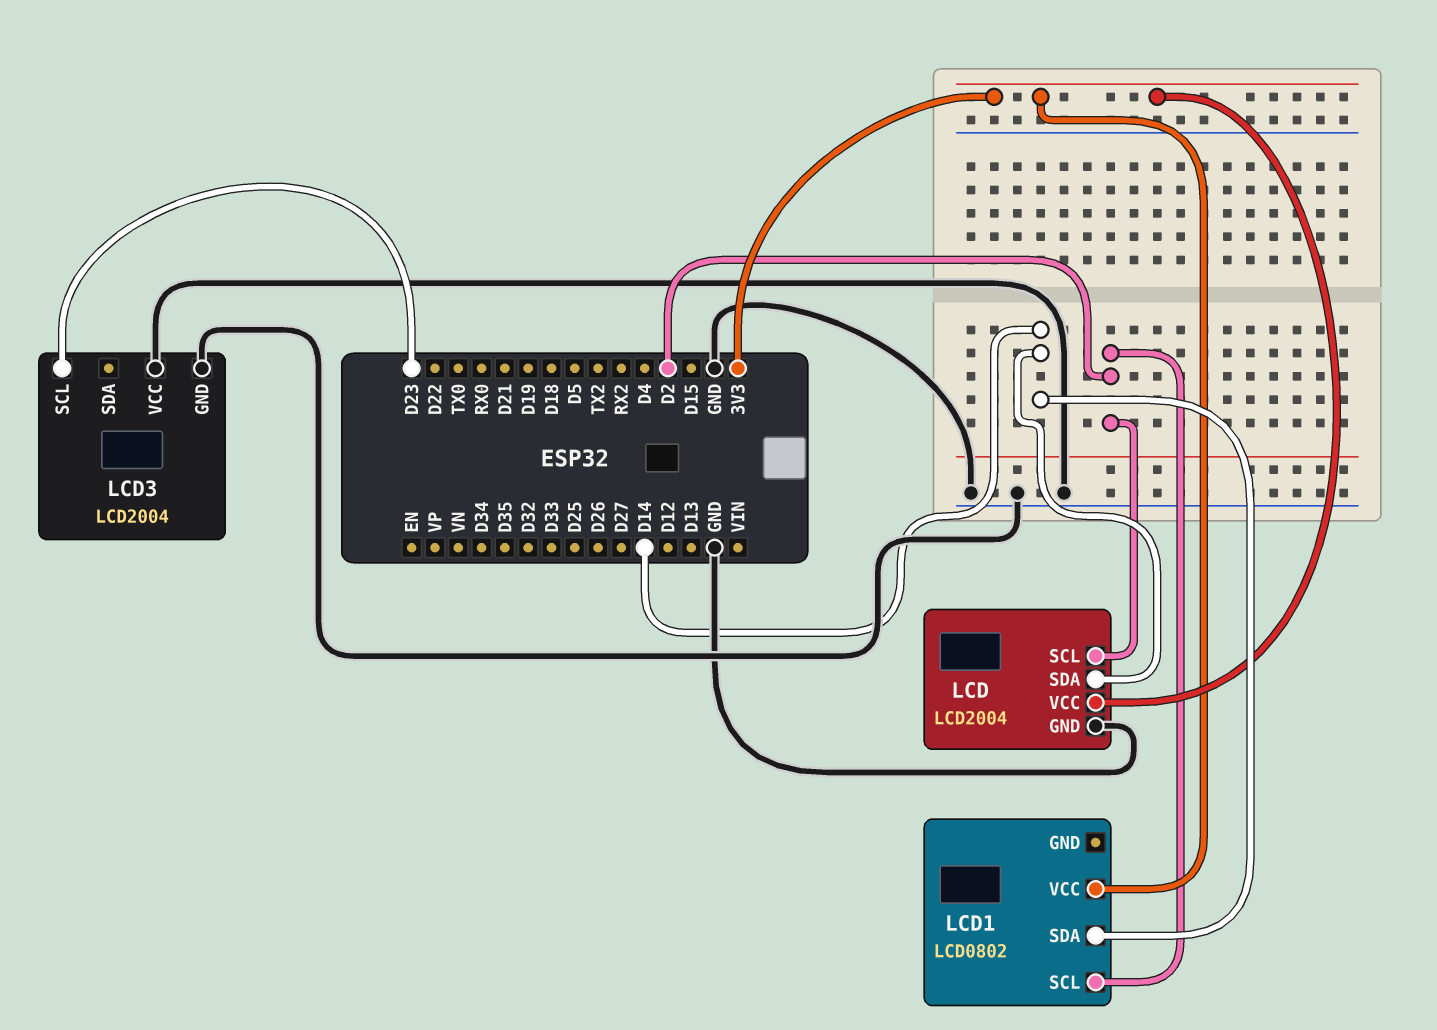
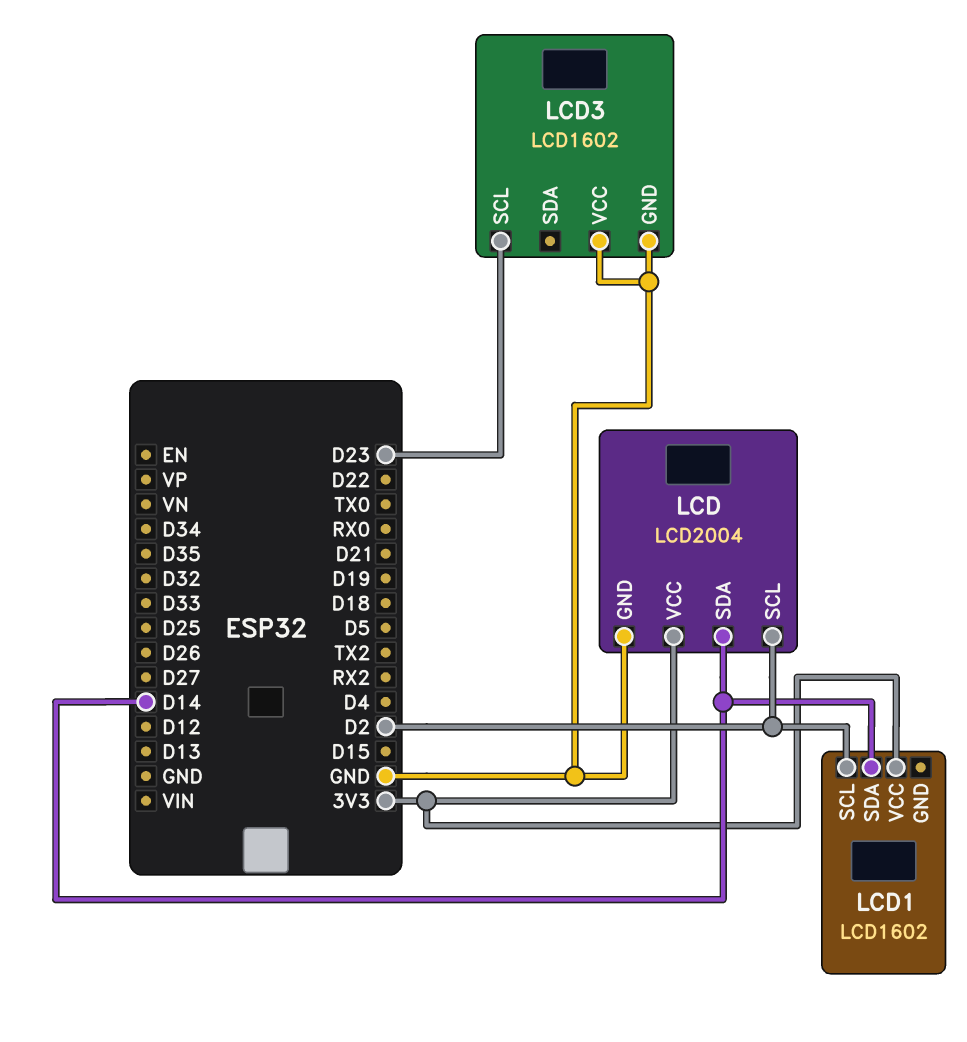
LCD1: LCD0802 -> LCD1602
LCD3: LCD2004 -> LCD1602

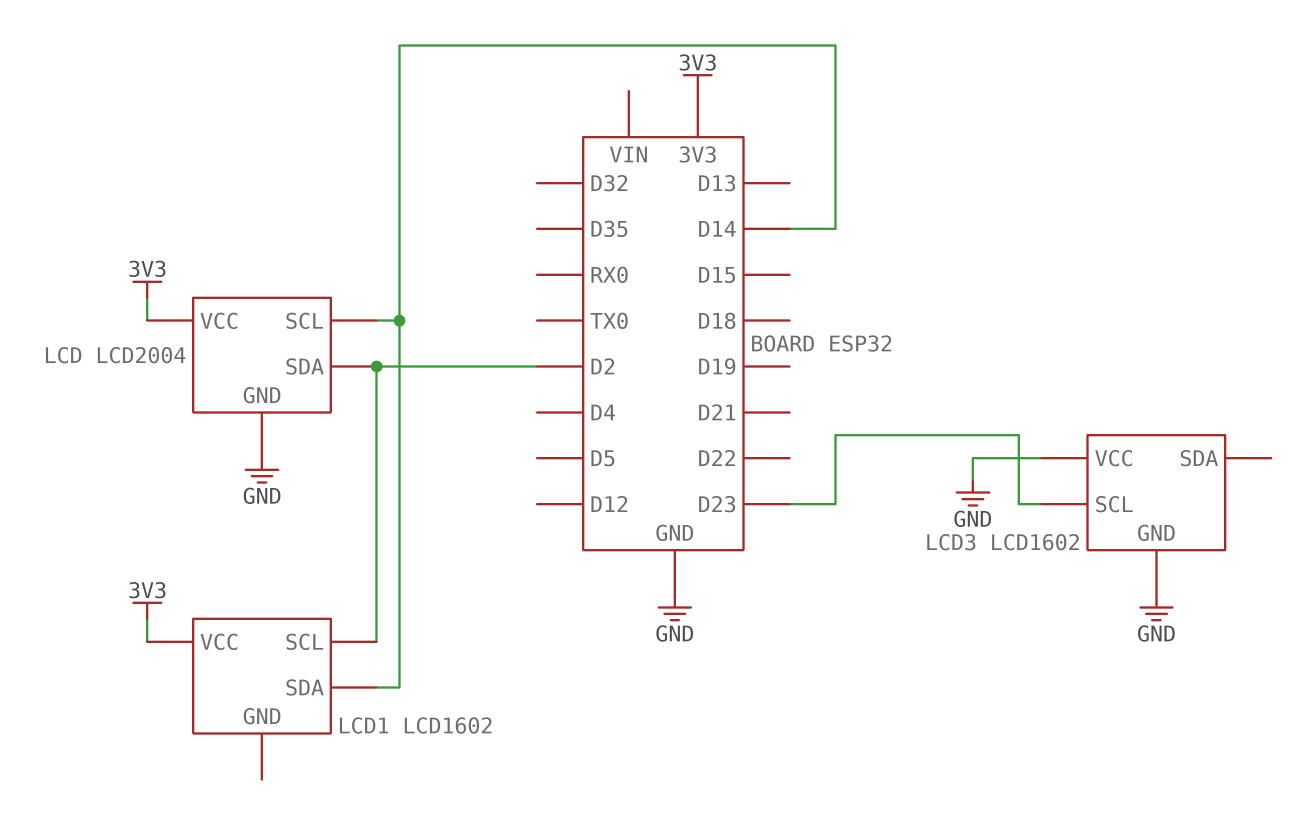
LCD pin SCL: D2 -> D14
LCD pin SDA: D14 -> D2

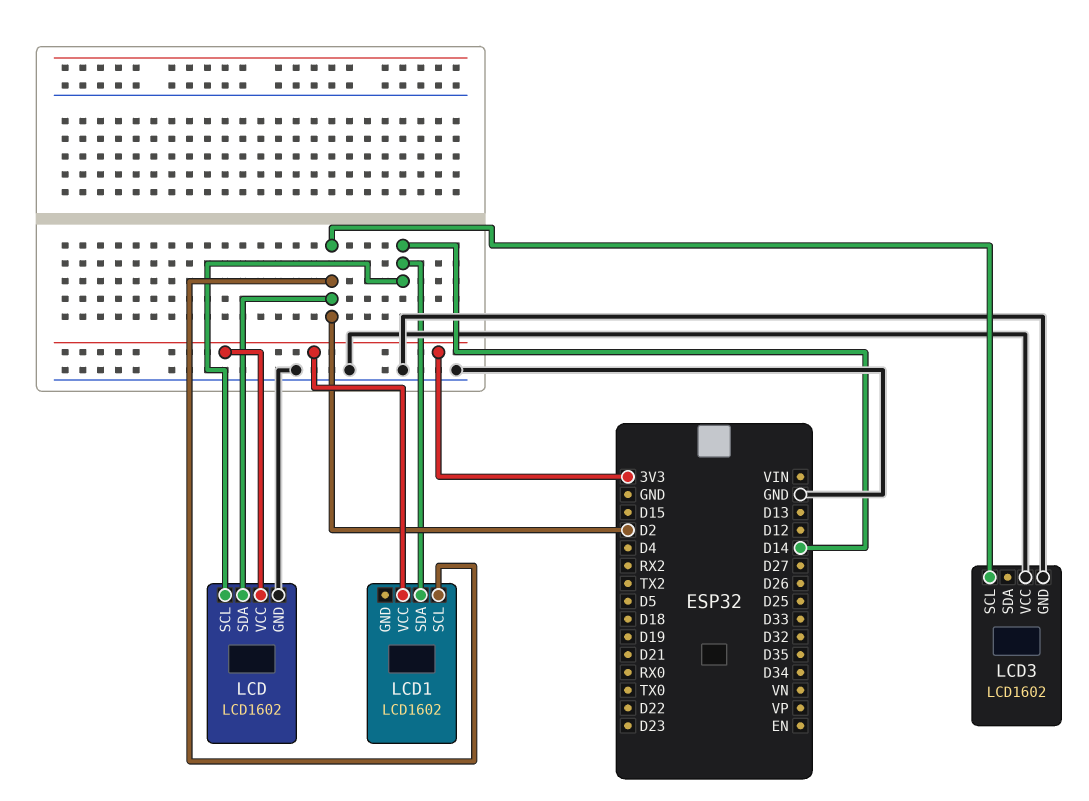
LCD: LCD2004 -> LCD1602
LCD3 pin SCL: D23 -> D2

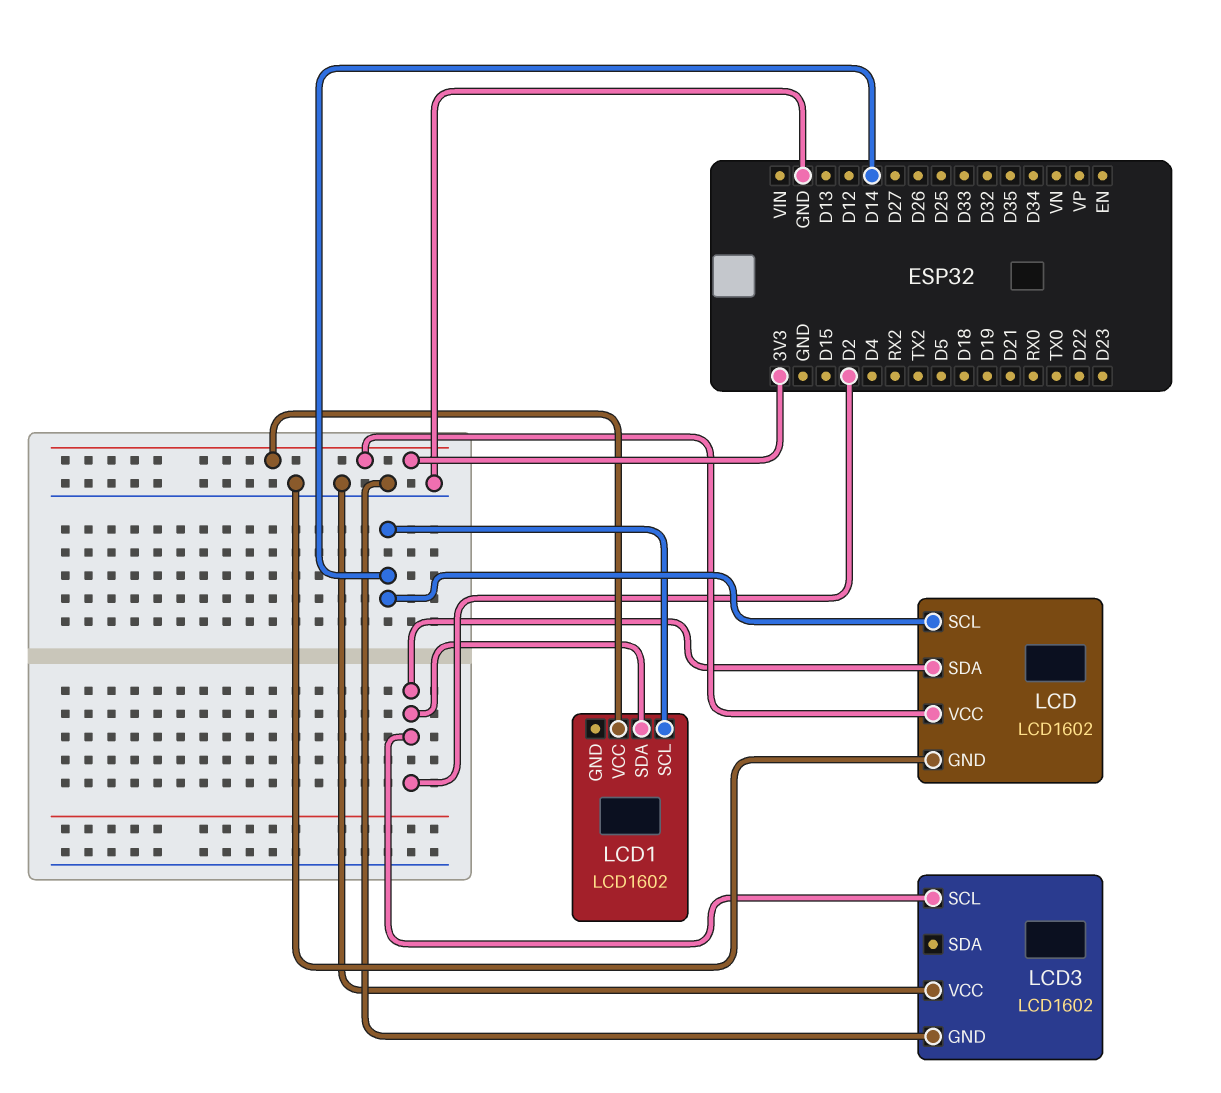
LCD1 pin SCL: D2 -> D14
LCD1 pin SDA: D14 -> D2

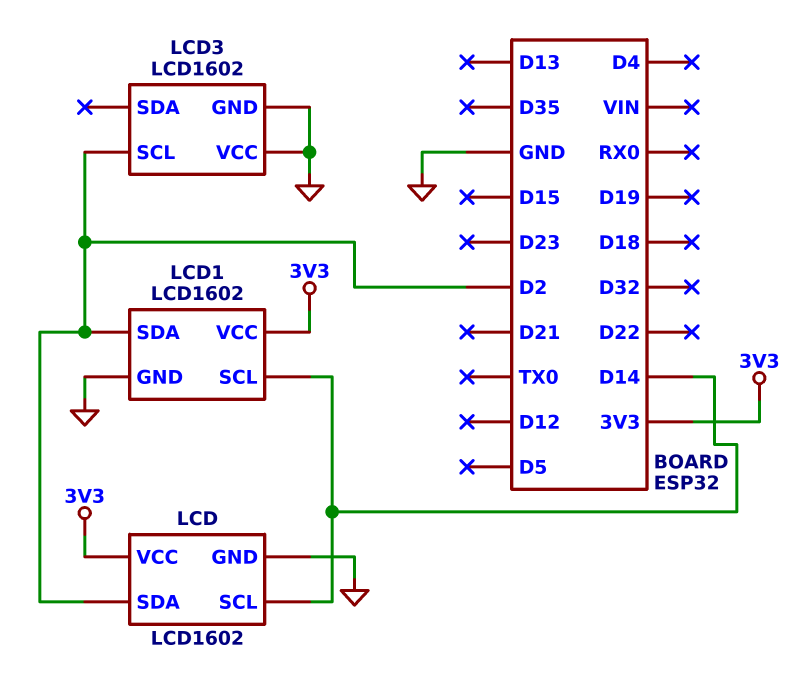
LCD1 pin GND: none -> GND

